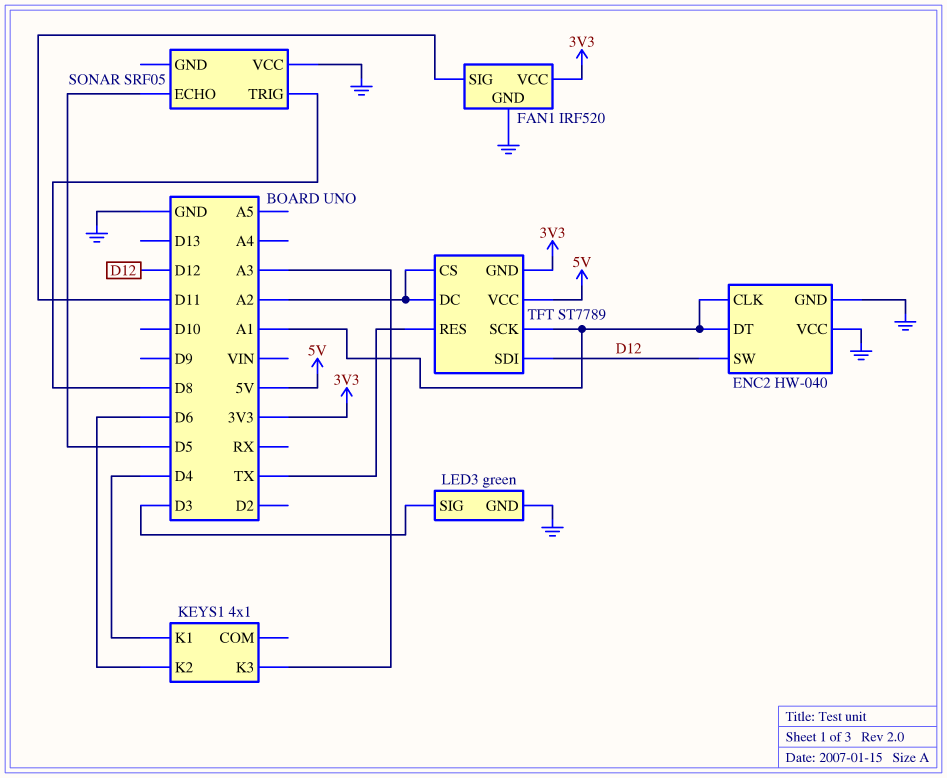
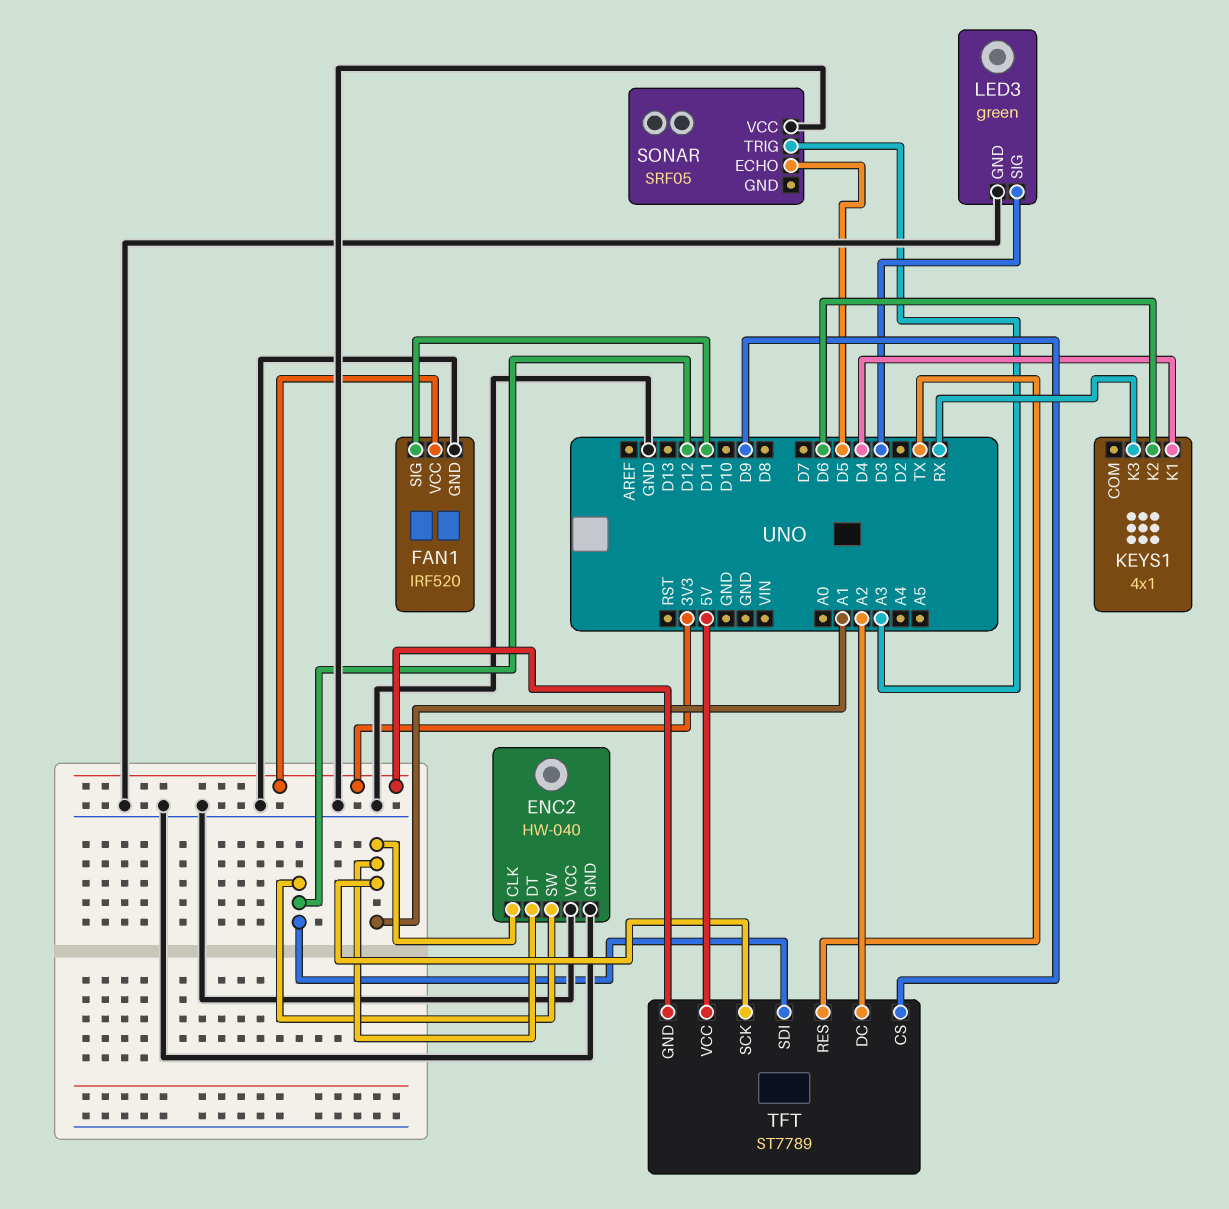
KEYS1 pin K3: A3 -> RX
SONAR pin TRIG: D8 -> A3
TFT pin CS: A2 -> D9

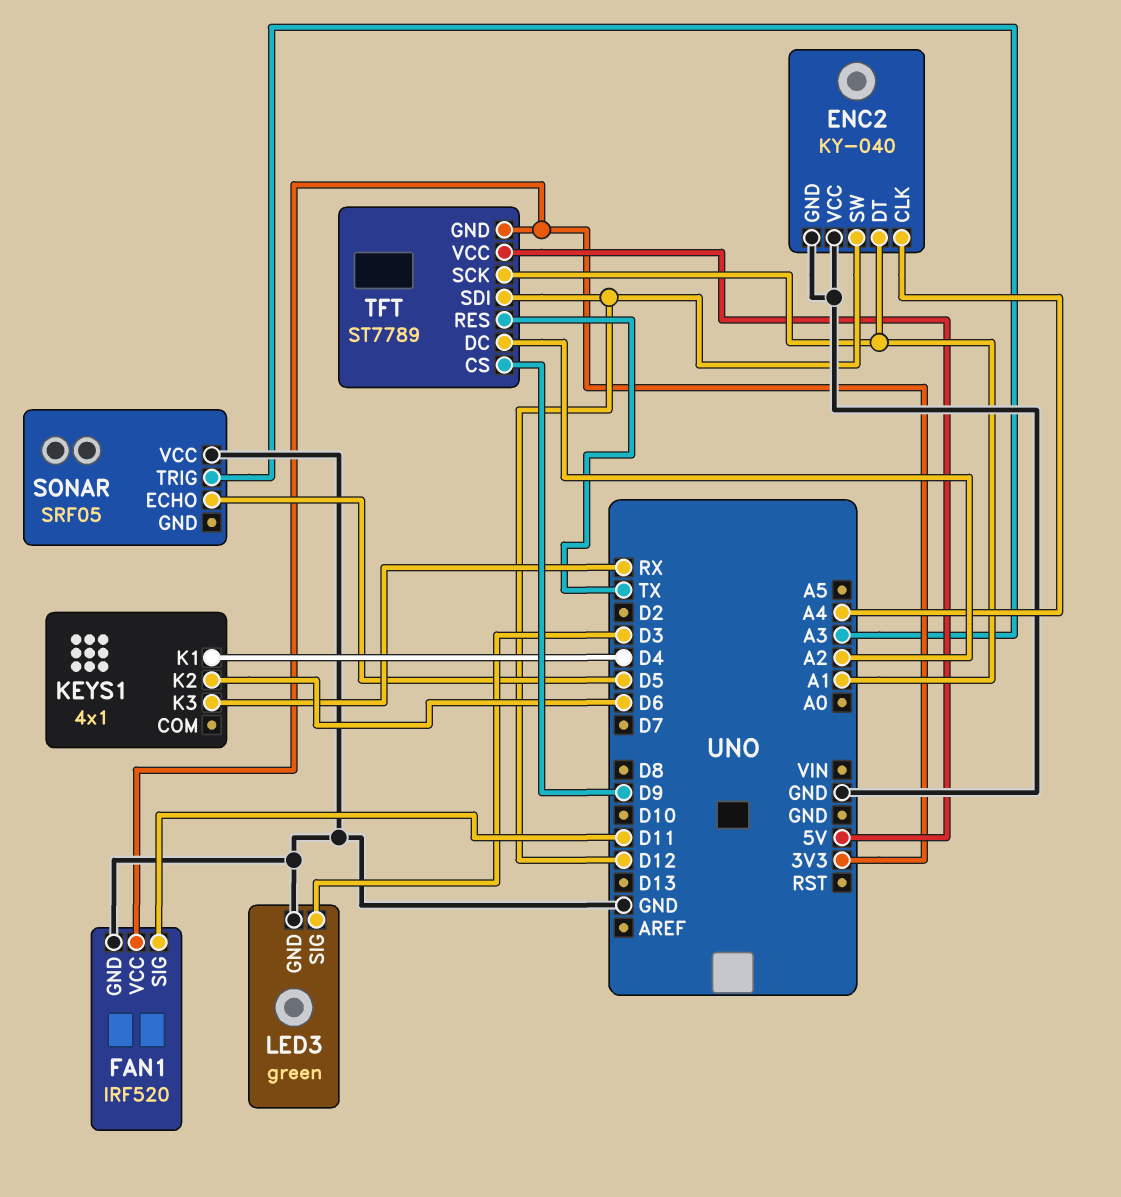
ENC2: HW-040 -> KY-040
ENC2 pin CLK: A1 -> A4

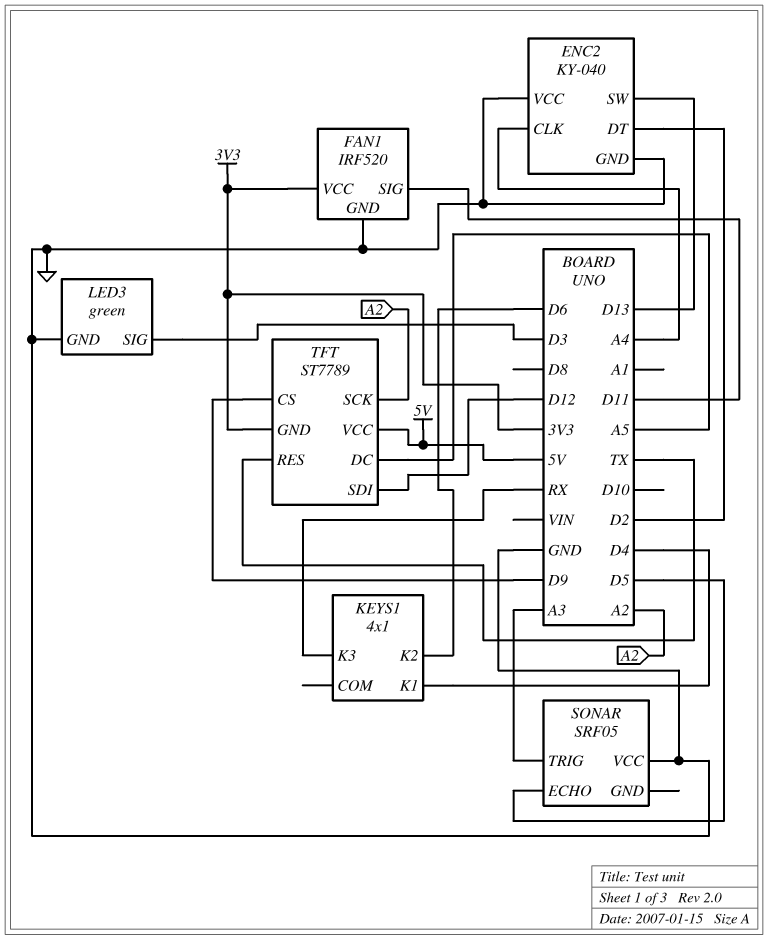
ENC2 pin DT: A1 -> D2
ENC2 pin SW: D12 -> D13
TFT pin DC: A2 -> A5
TFT pin SCK: A1 -> A2

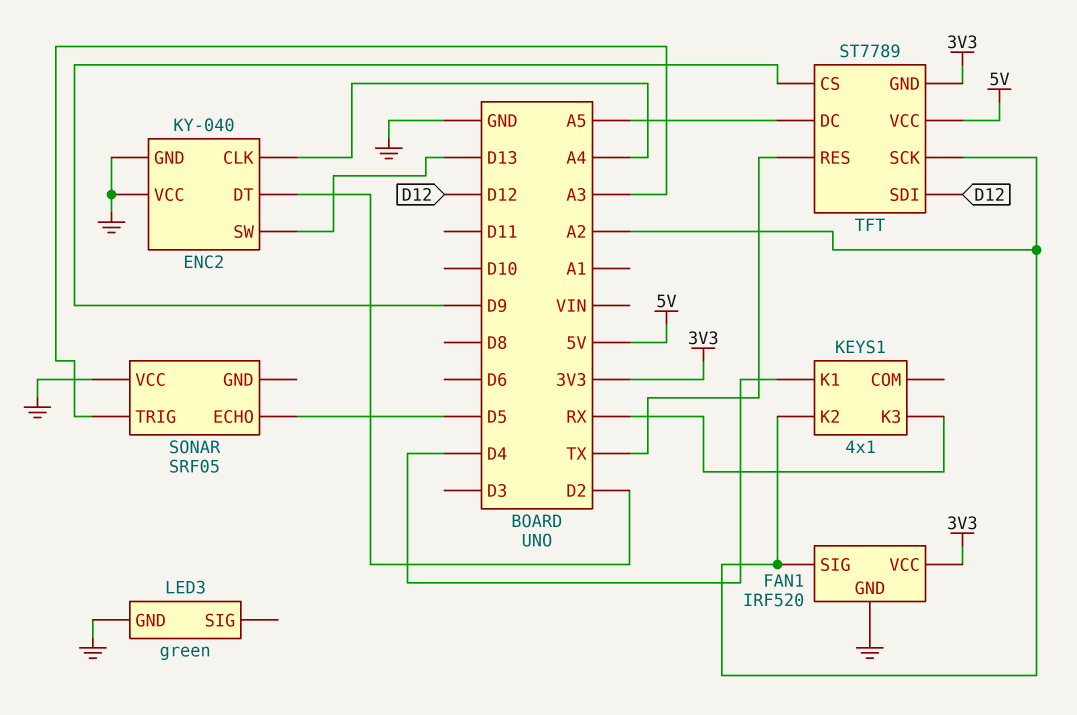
FAN1 pin SIG: D11 -> A2
KEYS1 pin K2: D6 -> A2
LED3 pin SIG: D3 -> none

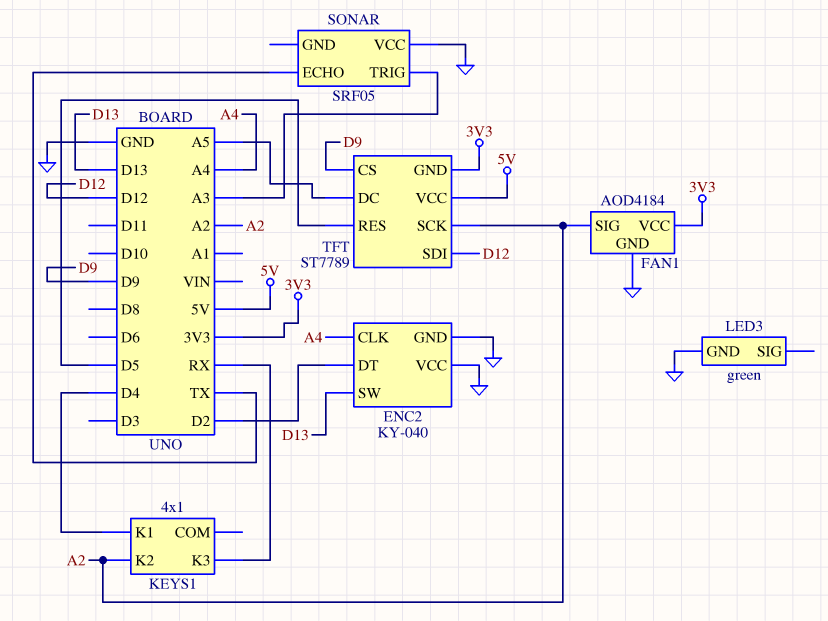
FAN1: IRF520 -> AOD4184
SONAR pin ECHO: D5 -> TX
TFT pin RES: TX -> D5

